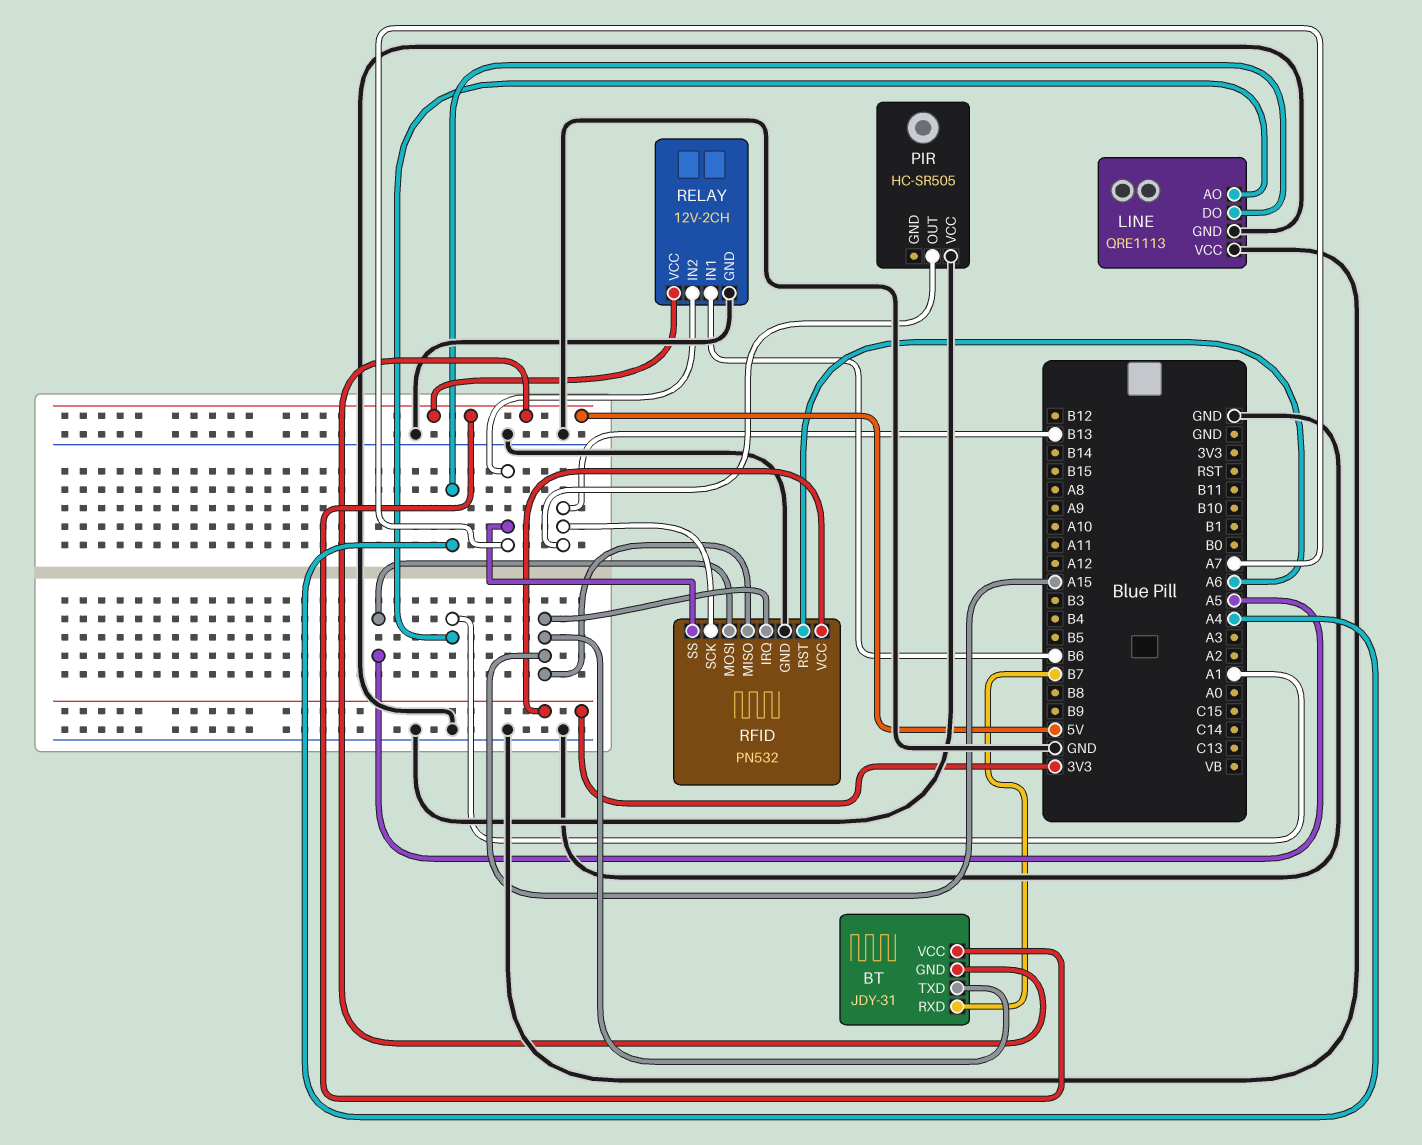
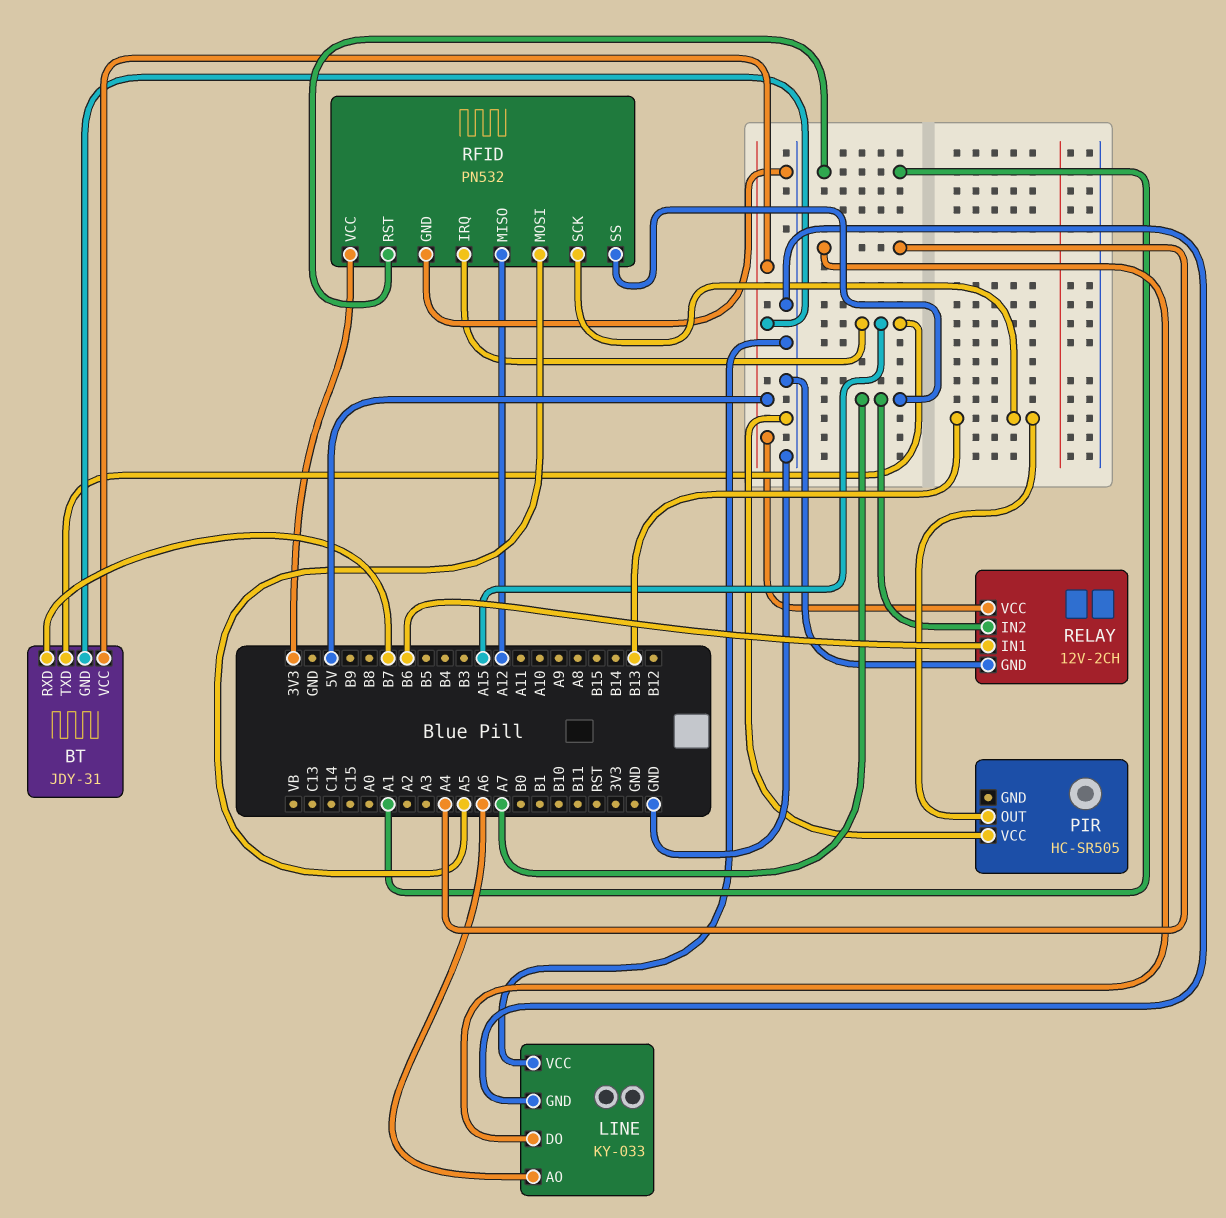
LINE: QRE1113 -> KY-033
LINE pin AO: A1 -> A6
RFID pin MISO: A15 -> A12
RFID pin RST: A6 -> A1

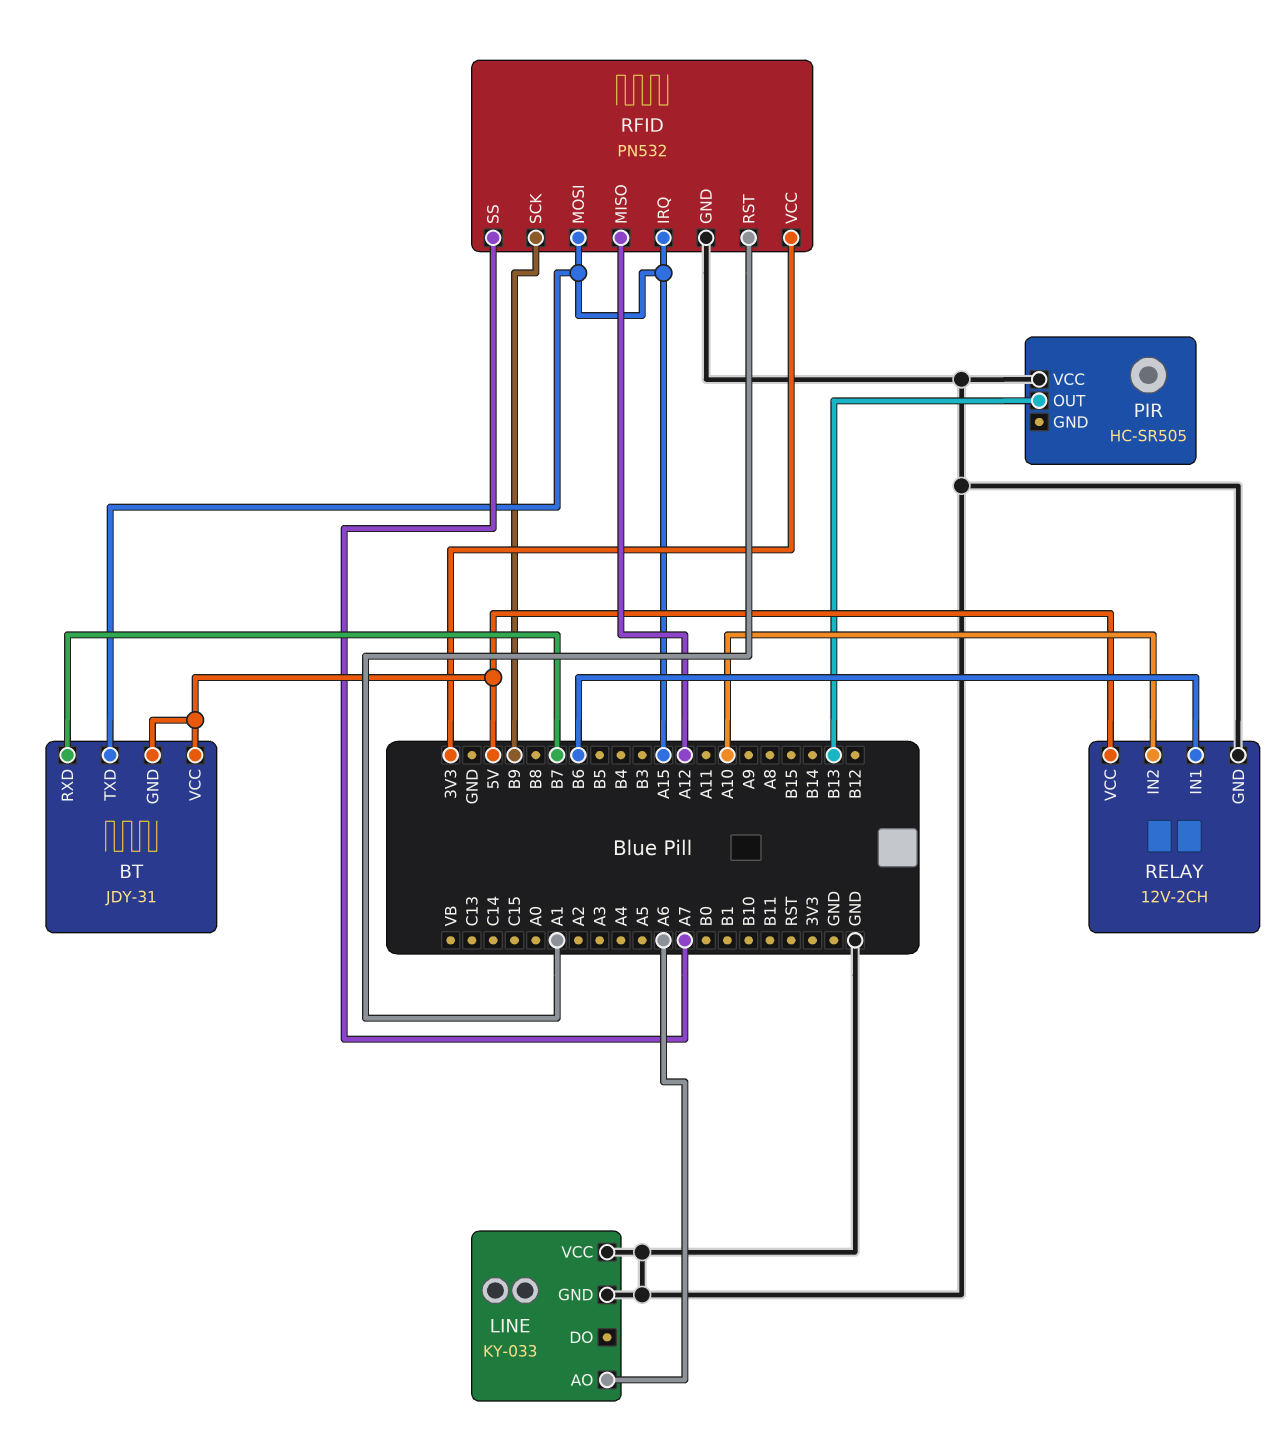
LINE pin DO: A4 -> none
RELAY pin IN2: A7 -> A10
RFID pin MOSI: A5 -> A15
RFID pin SCK: B13 -> B9

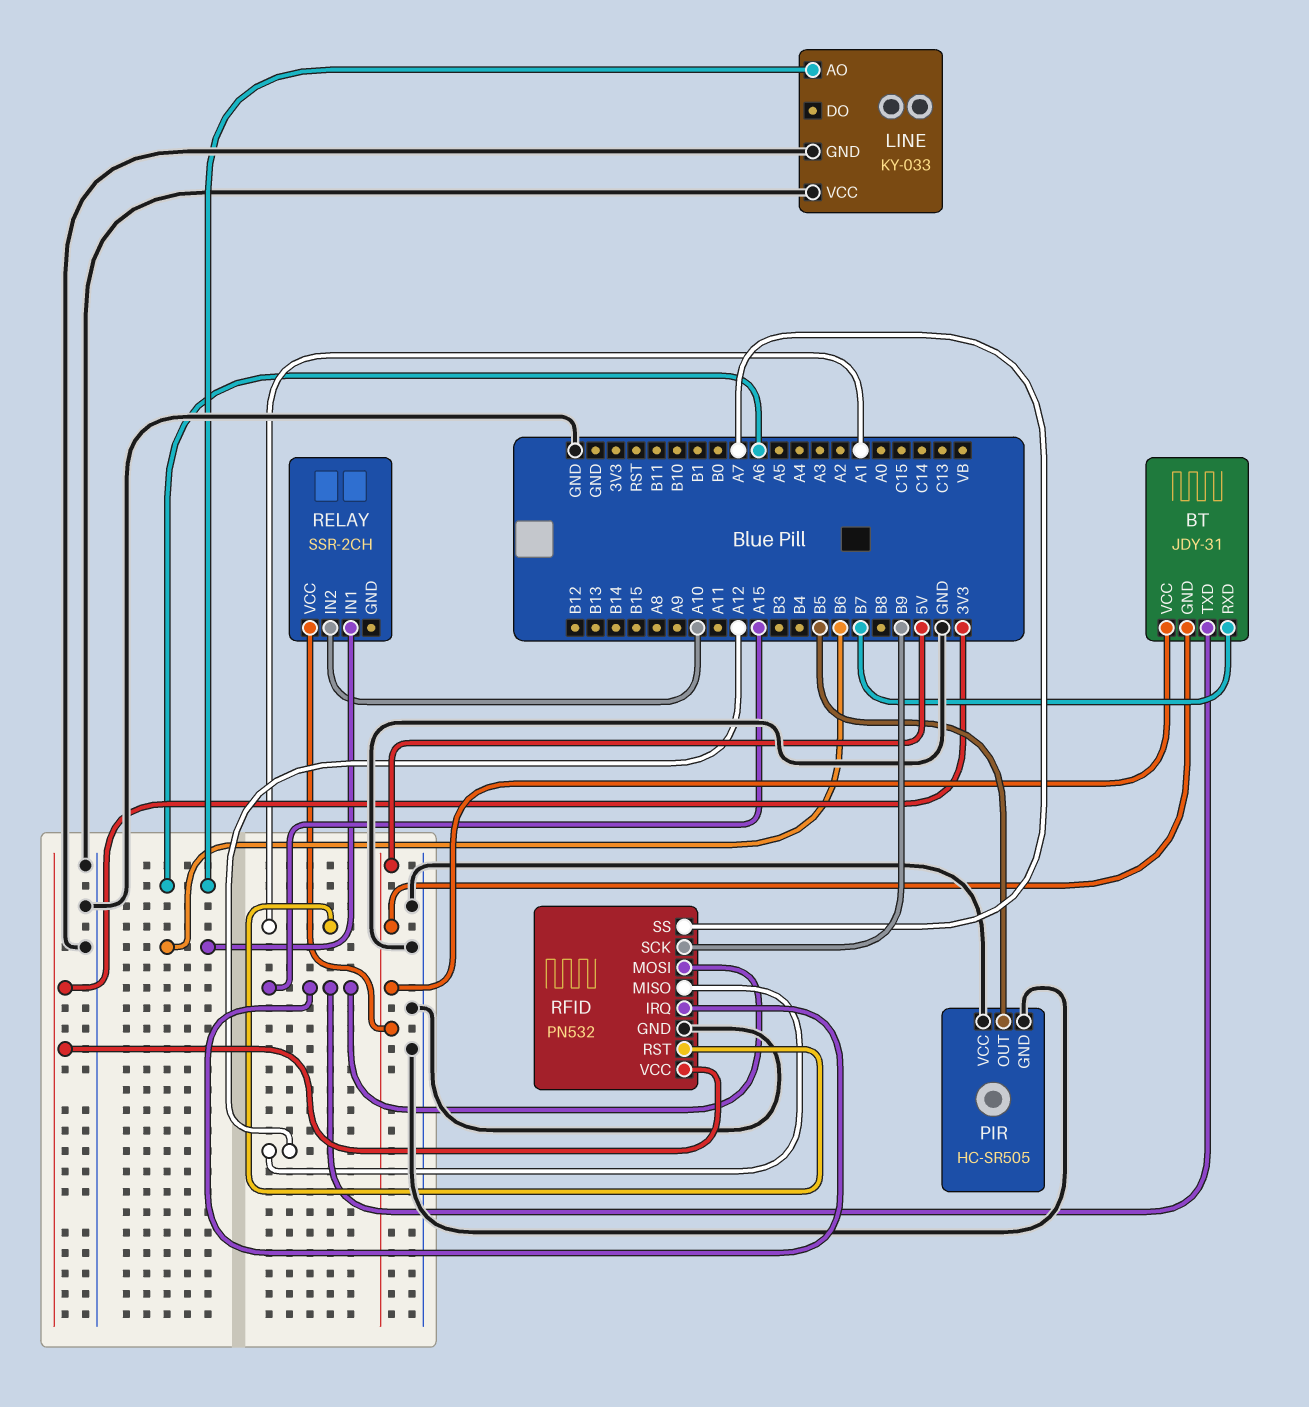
PIR pin GND: none -> GND
PIR pin OUT: B13 -> B5
RELAY: 12V-2CH -> SSR-2CH
RELAY pin GND: GND -> none

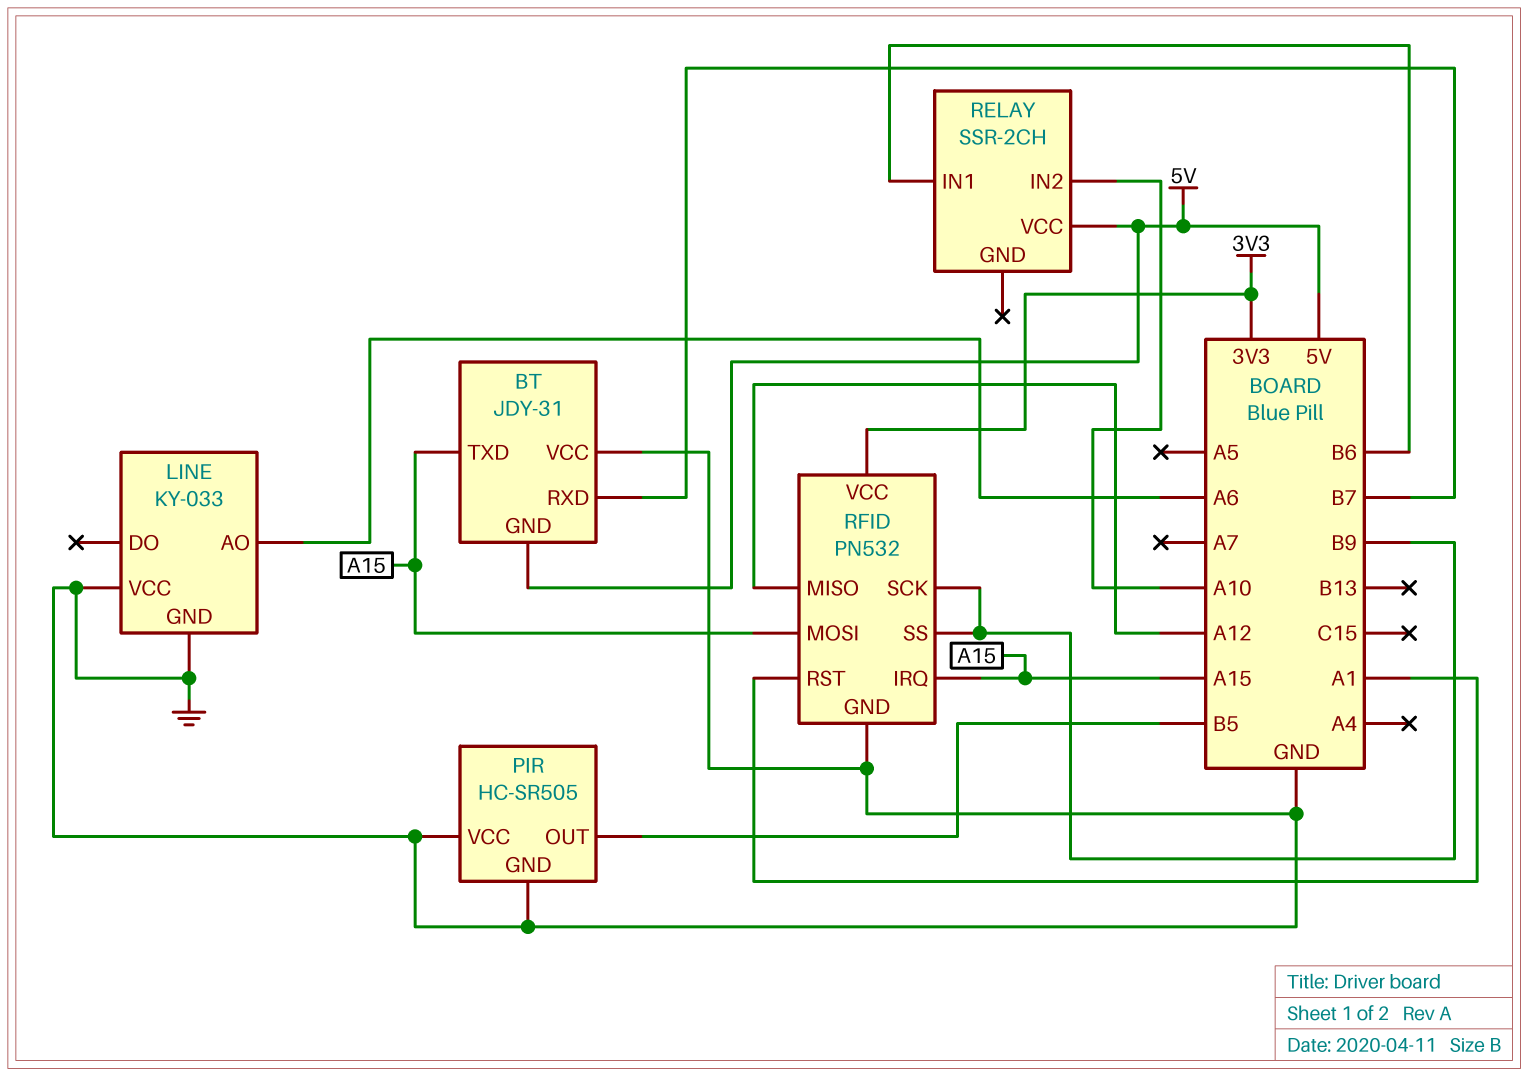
BT pin VCC: 5V -> GND
RFID pin SS: A7 -> B9

